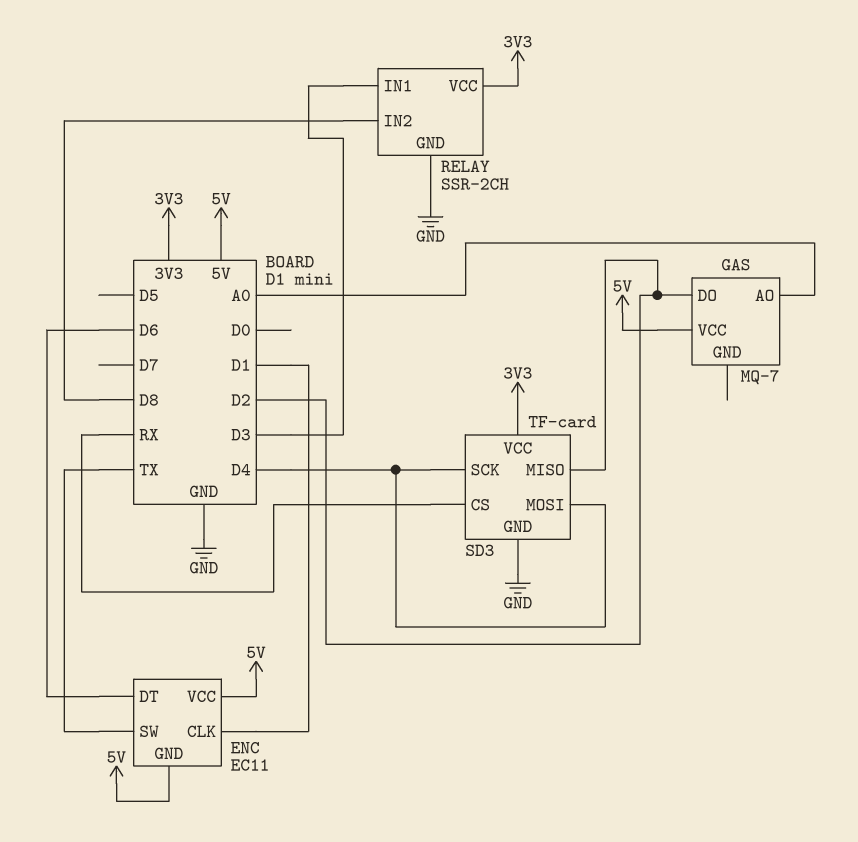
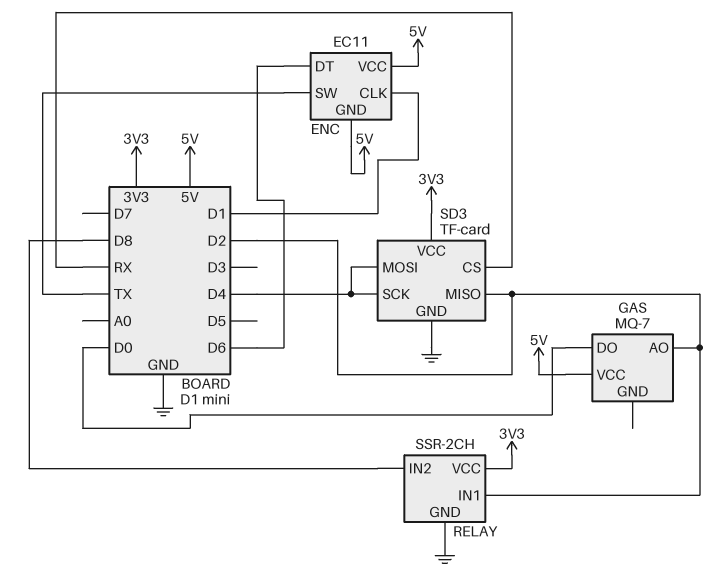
GAS pin AO: A0 -> D2
GAS pin DO: D2 -> D0
RELAY pin IN1: D3 -> D2

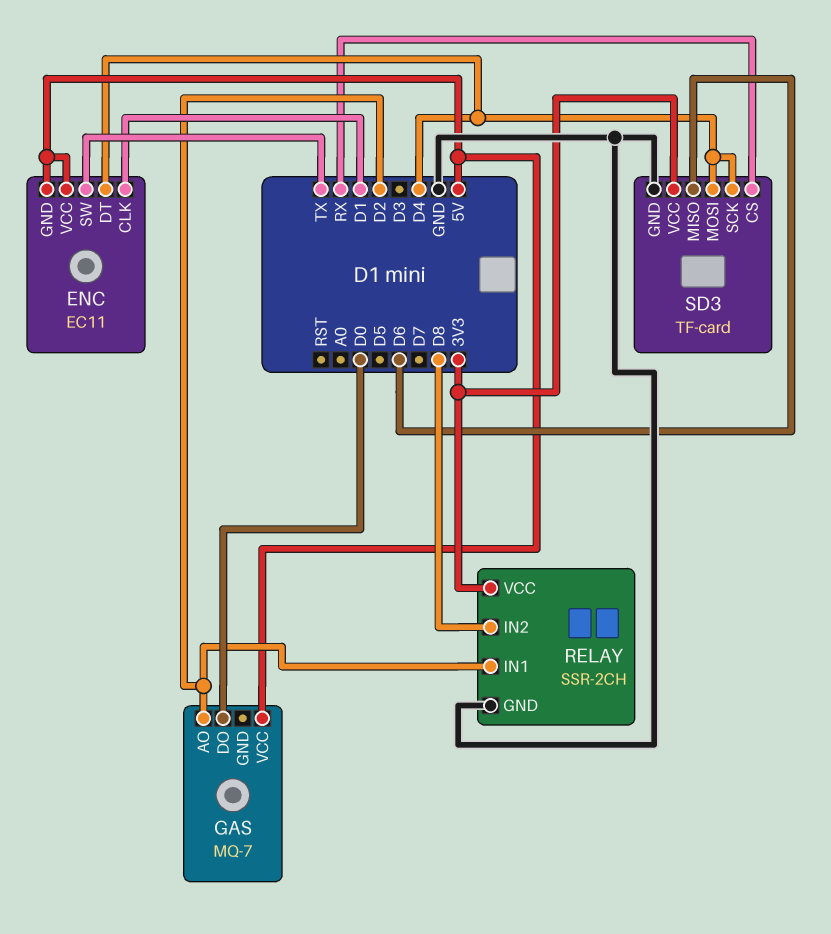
ENC pin DT: D6 -> D4
SD3 pin MISO: D2 -> D6

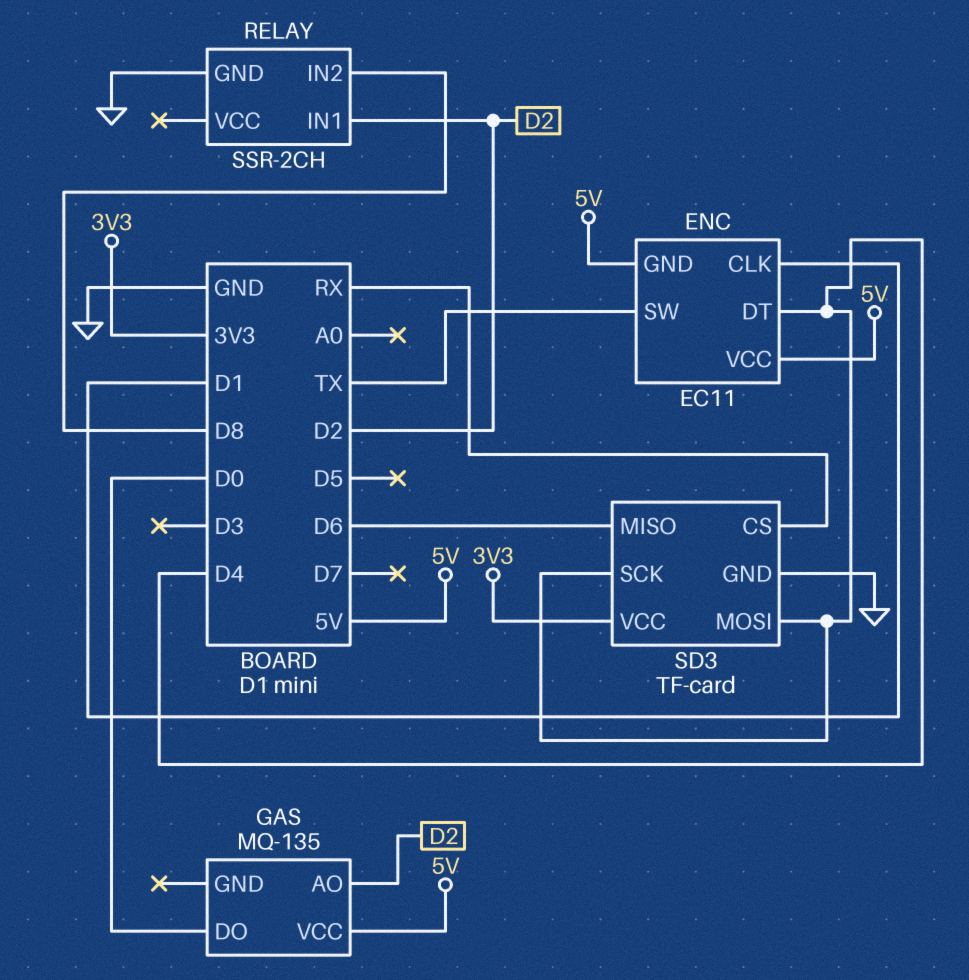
GAS: MQ-7 -> MQ-135
RELAY pin VCC: 3V3 -> none

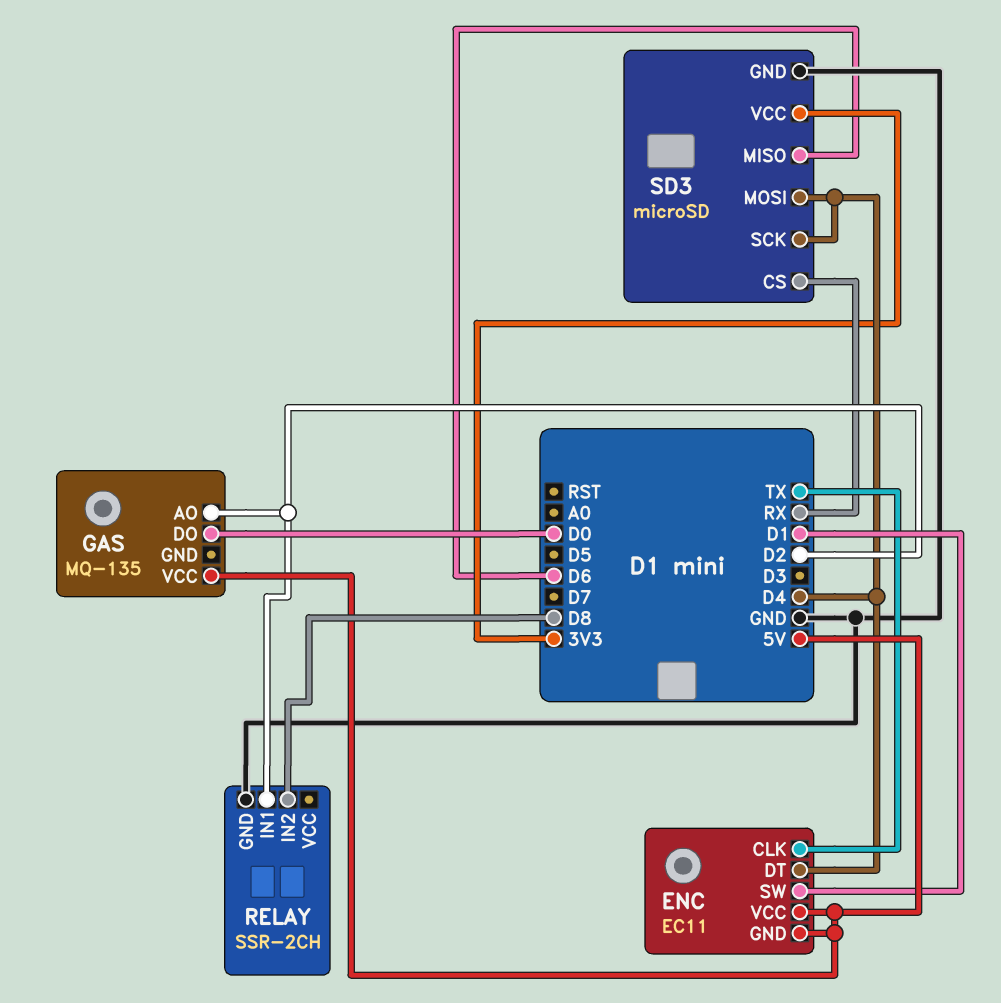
ENC pin CLK: D1 -> TX
ENC pin SW: TX -> D1
SD3: TF-card -> microSD

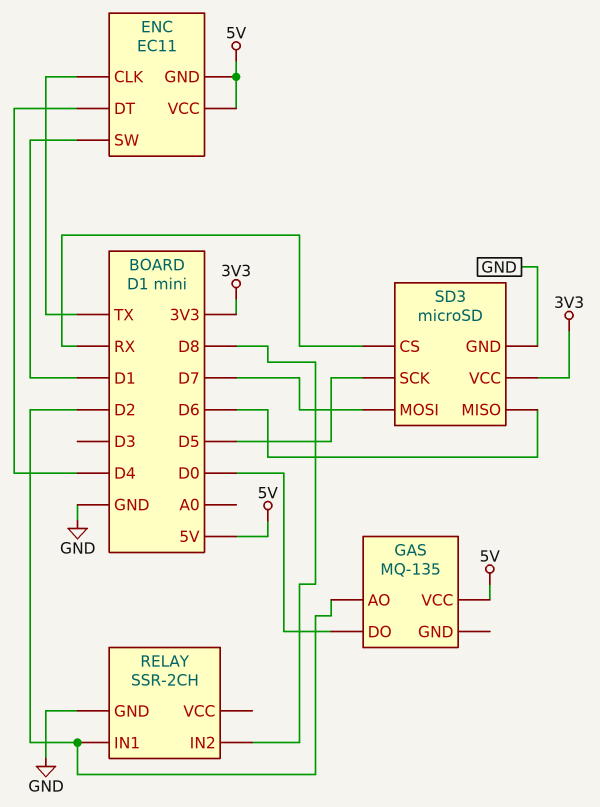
SD3 pin MOSI: D4 -> D7
SD3 pin SCK: D4 -> D5

